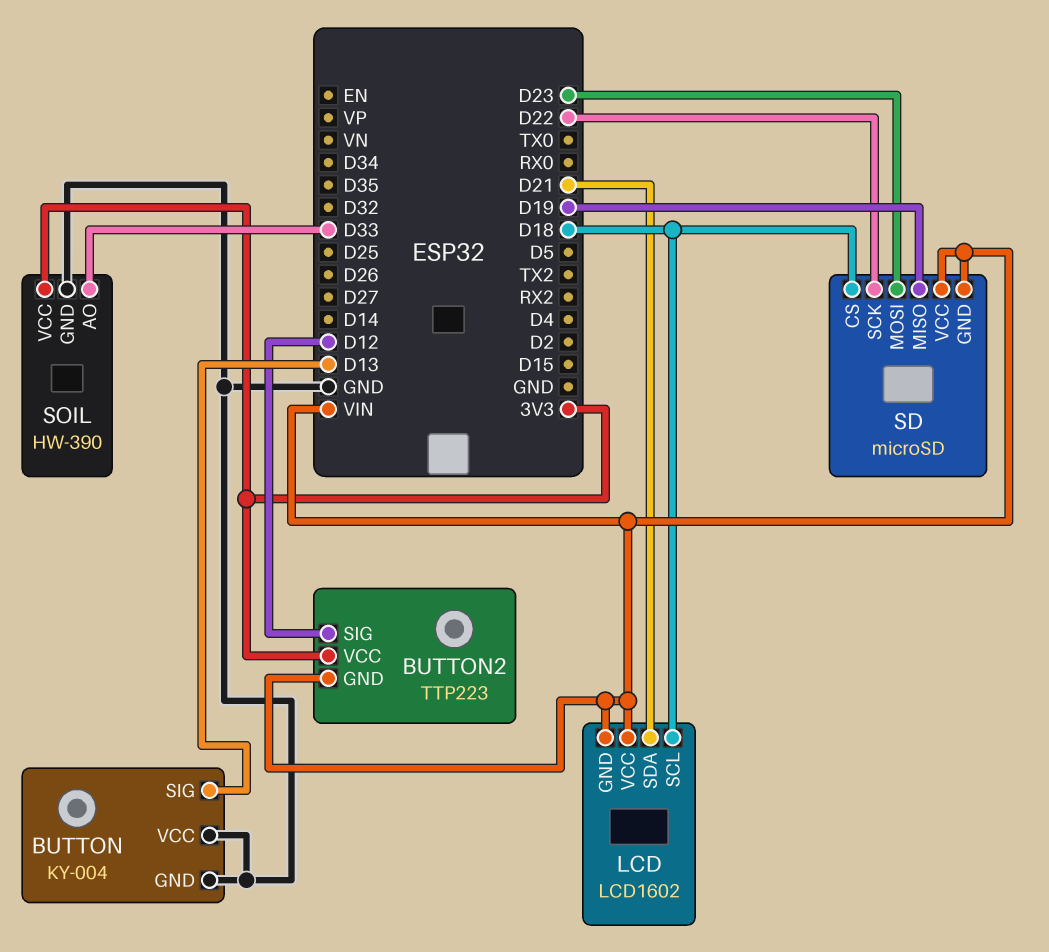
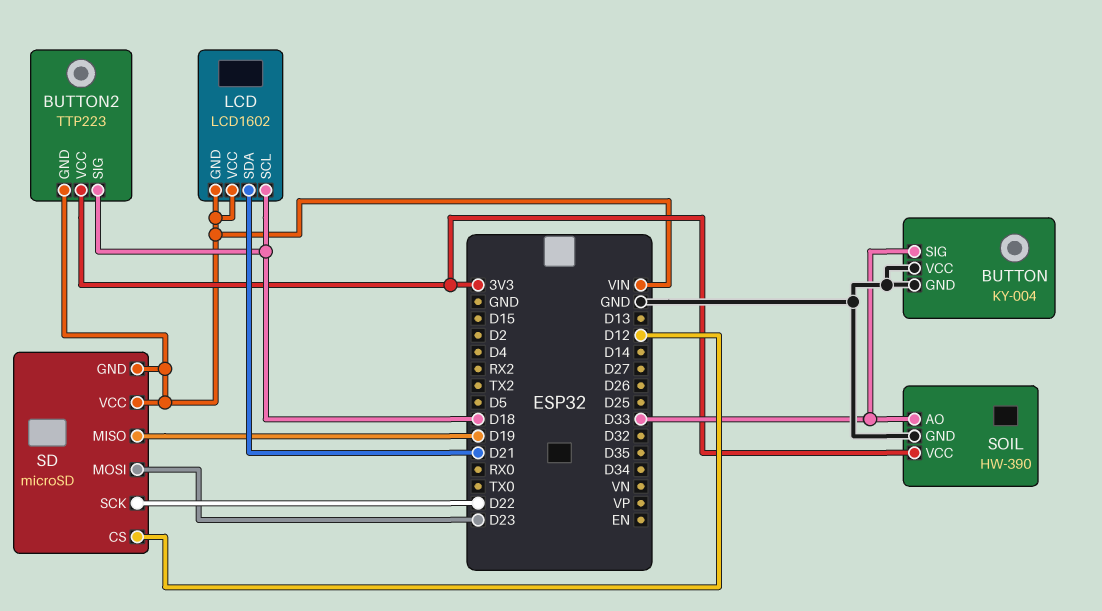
BUTTON pin SIG: D13 -> D33
BUTTON2 pin SIG: D12 -> D18
SD pin CS: D18 -> D12

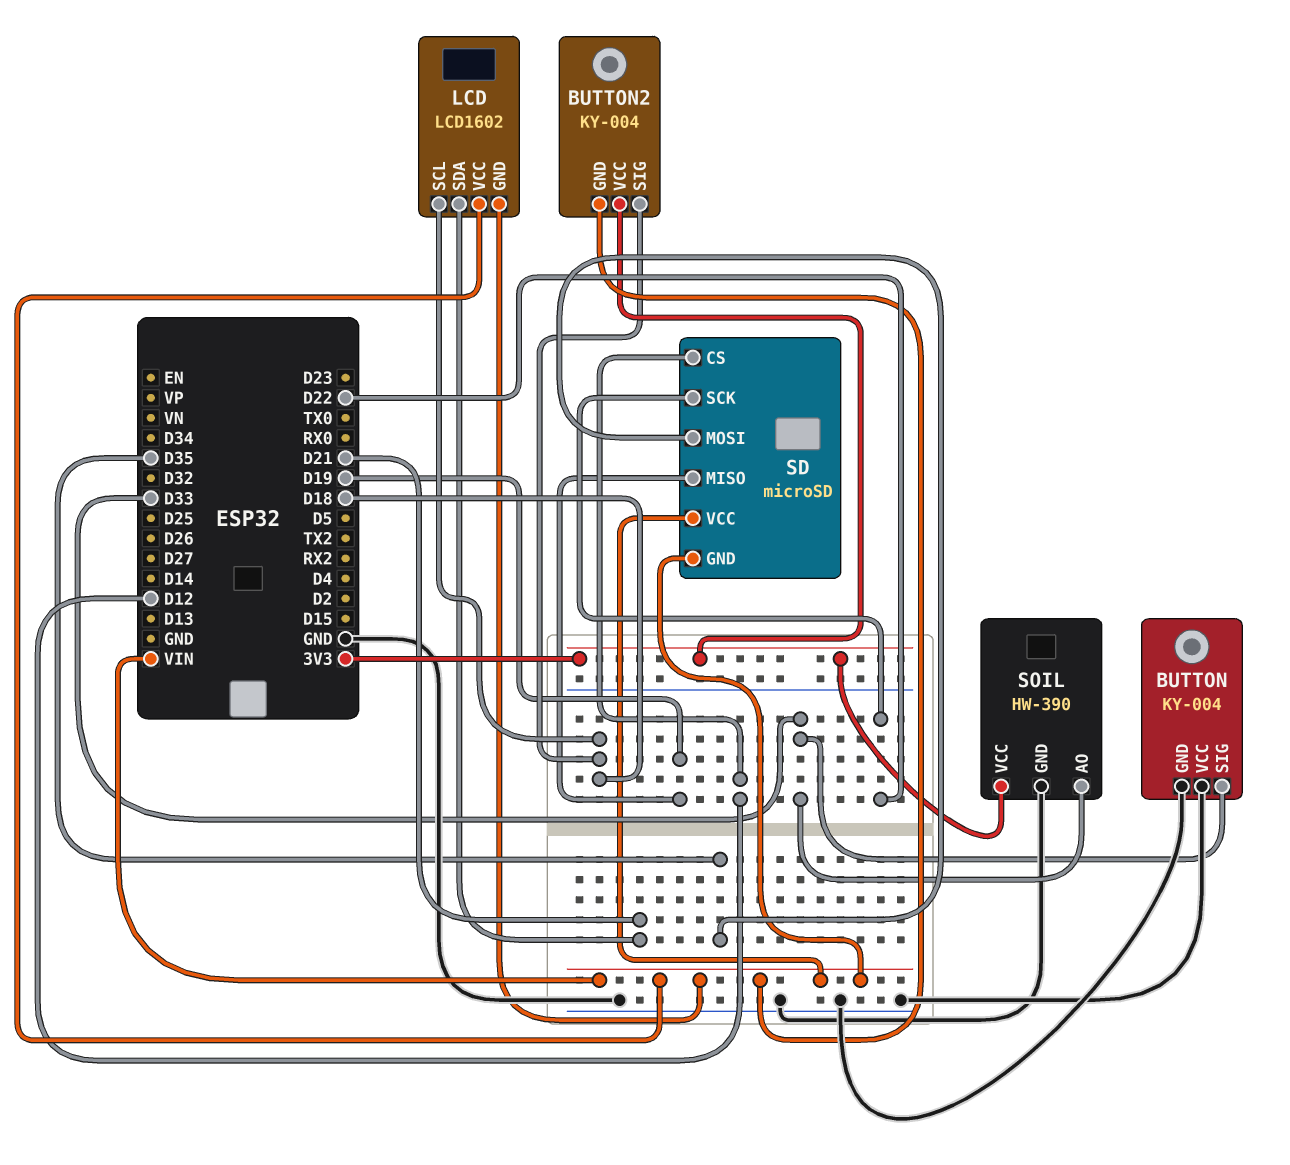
BUTTON2: TTP223 -> KY-004
SD pin MOSI: D23 -> D35

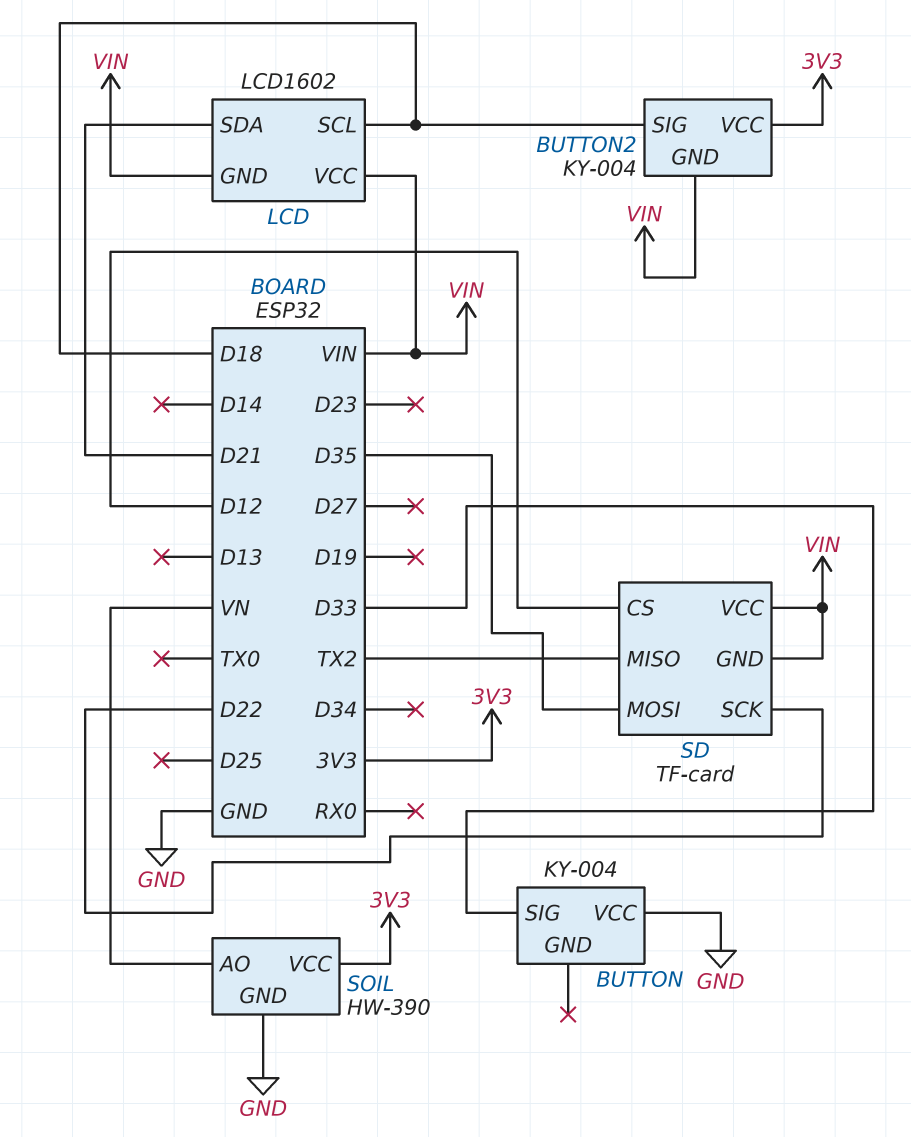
BUTTON pin GND: GND -> none
SD: microSD -> TF-card
SD pin MISO: D19 -> TX2
SOIL pin AO: D33 -> VN

